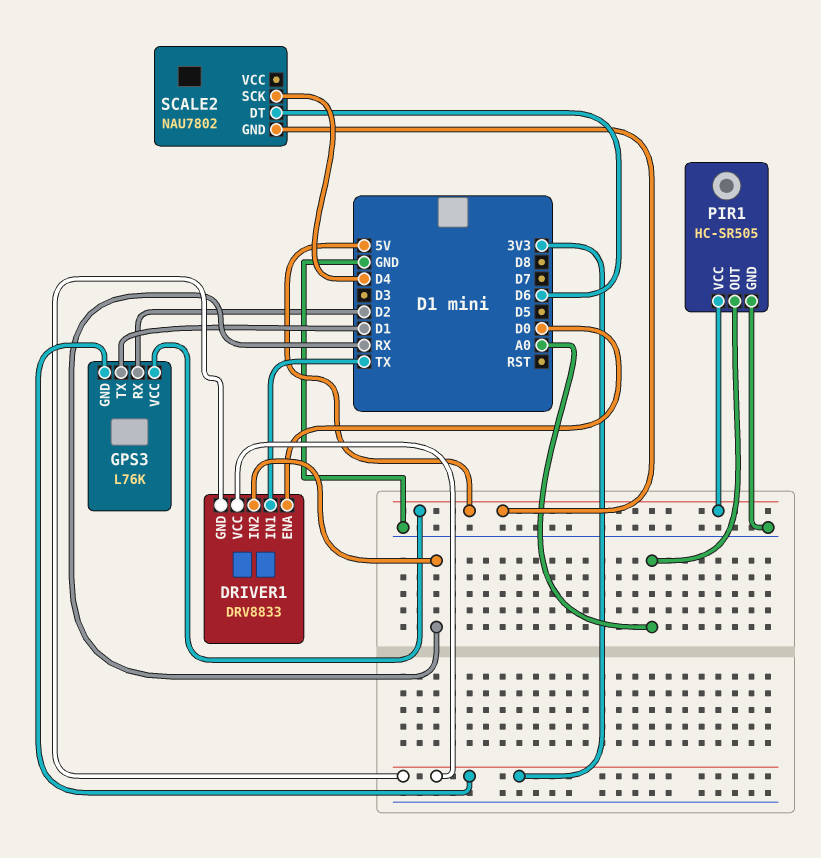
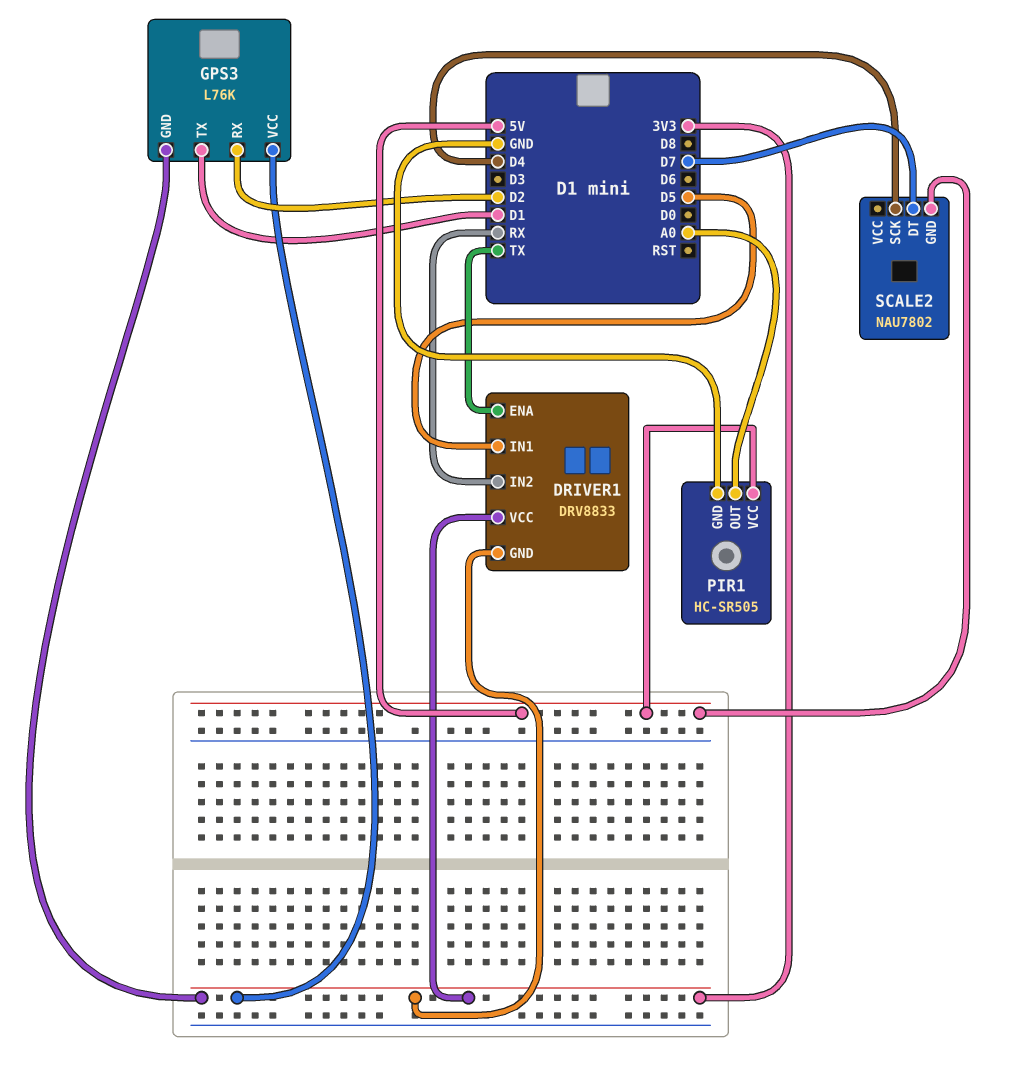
DRIVER1 pin ENA: D0 -> TX
DRIVER1 pin IN1: TX -> D5
GPS3 pin VCC: 5V -> 3V3
SCALE2 pin DT: D6 -> D7

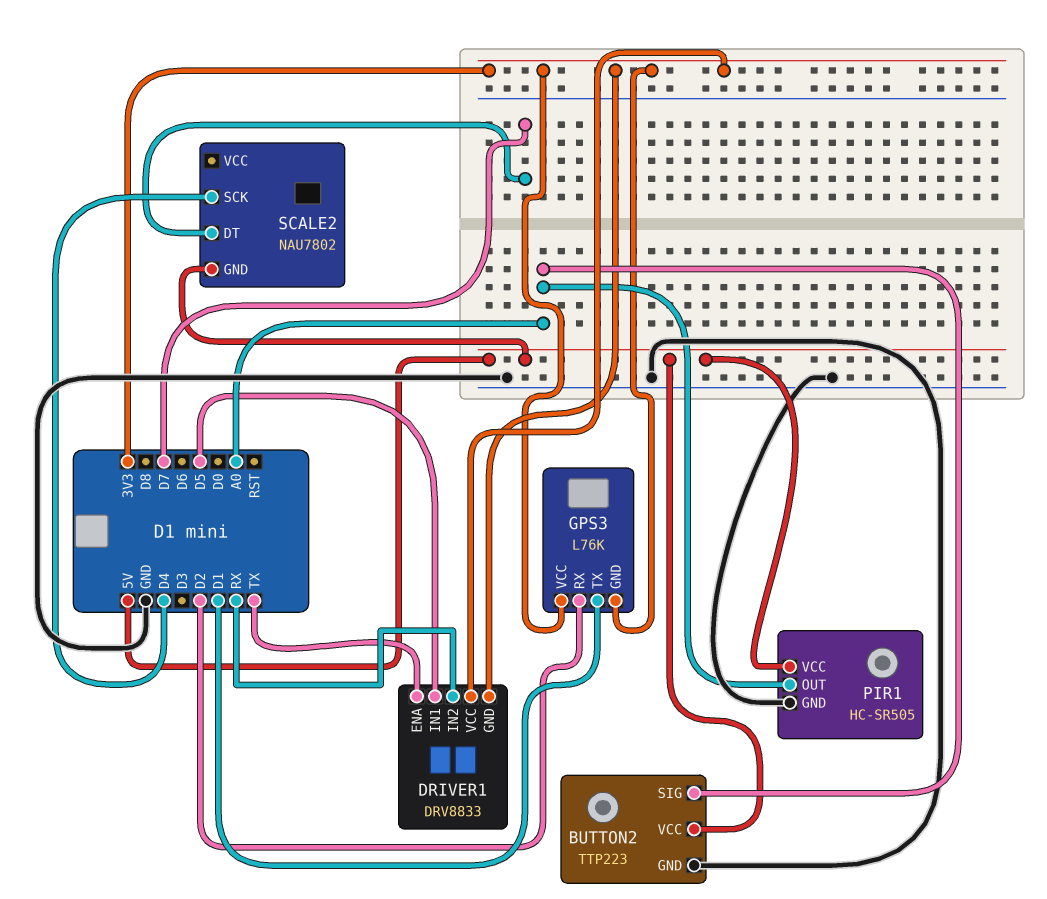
BUTTON2: none -> TTP223
BUTTON2 pin GND: none -> GND
BUTTON2 pin SIG: none -> A0
BUTTON2 pin VCC: none -> 5V

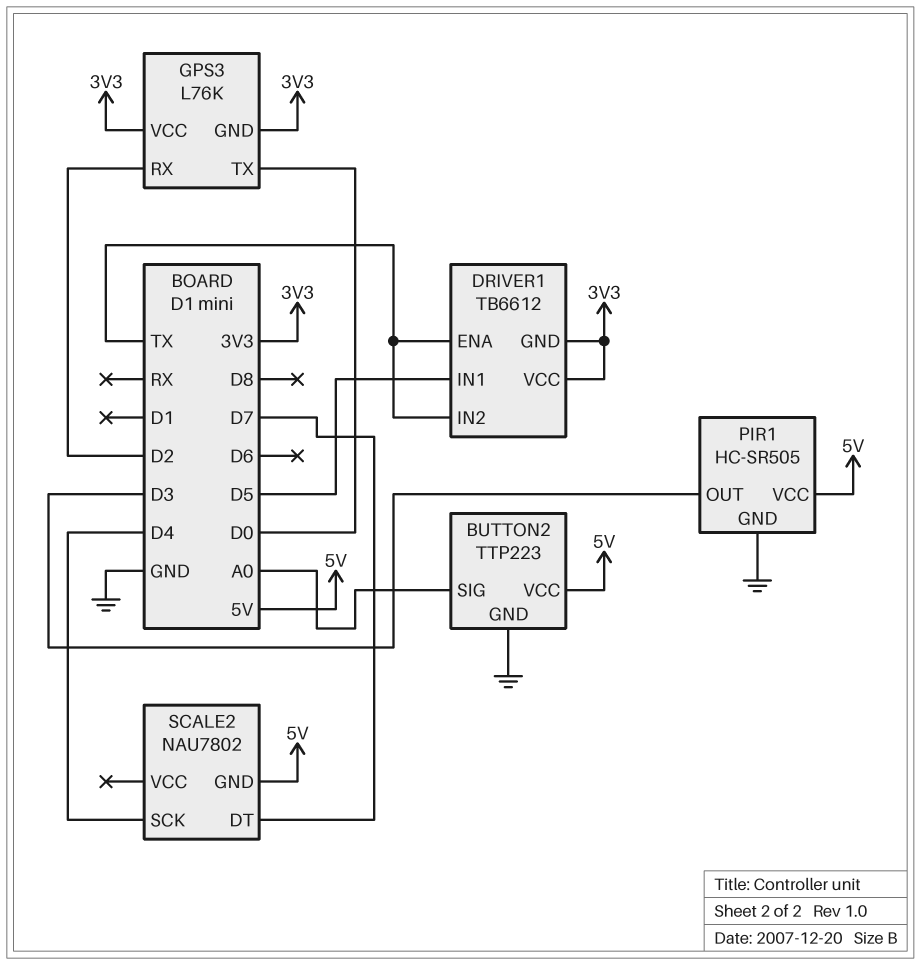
DRIVER1: DRV8833 -> TB6612
DRIVER1 pin IN2: RX -> TX
GPS3 pin TX: D1 -> D0
PIR1 pin OUT: A0 -> D3

